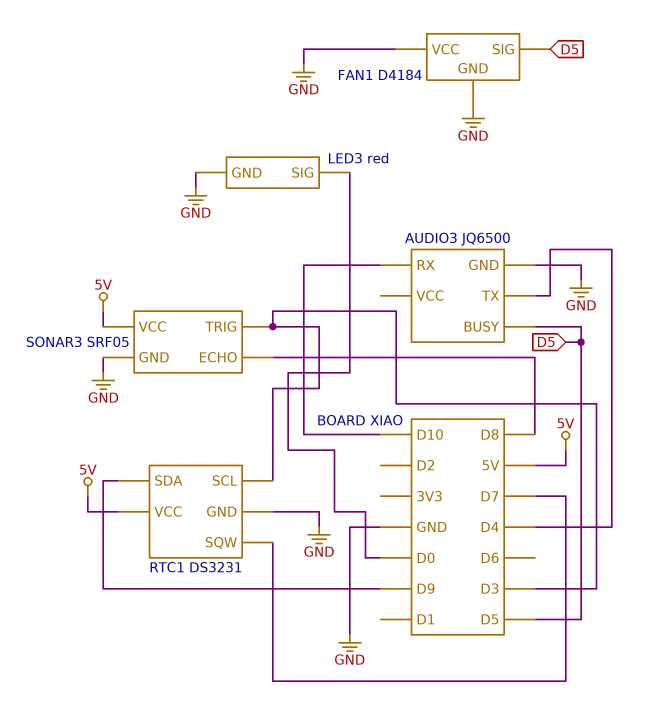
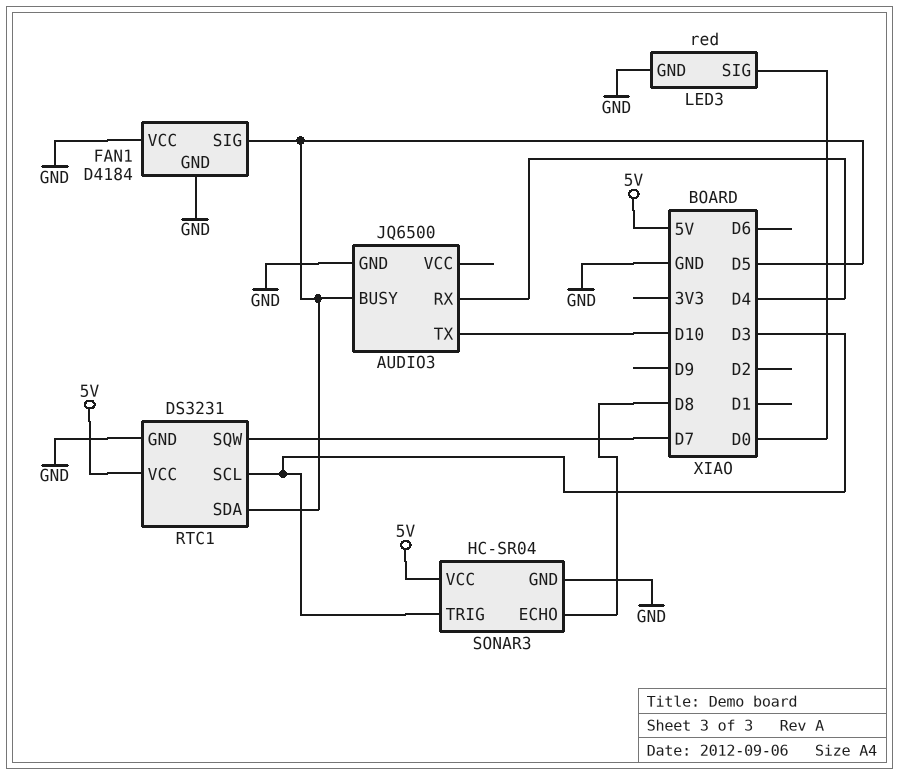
AUDIO3 pin RX: D10 -> D4
AUDIO3 pin TX: D4 -> D10
RTC1 pin SDA: D9 -> D5
SONAR3: SRF05 -> HC-SR04

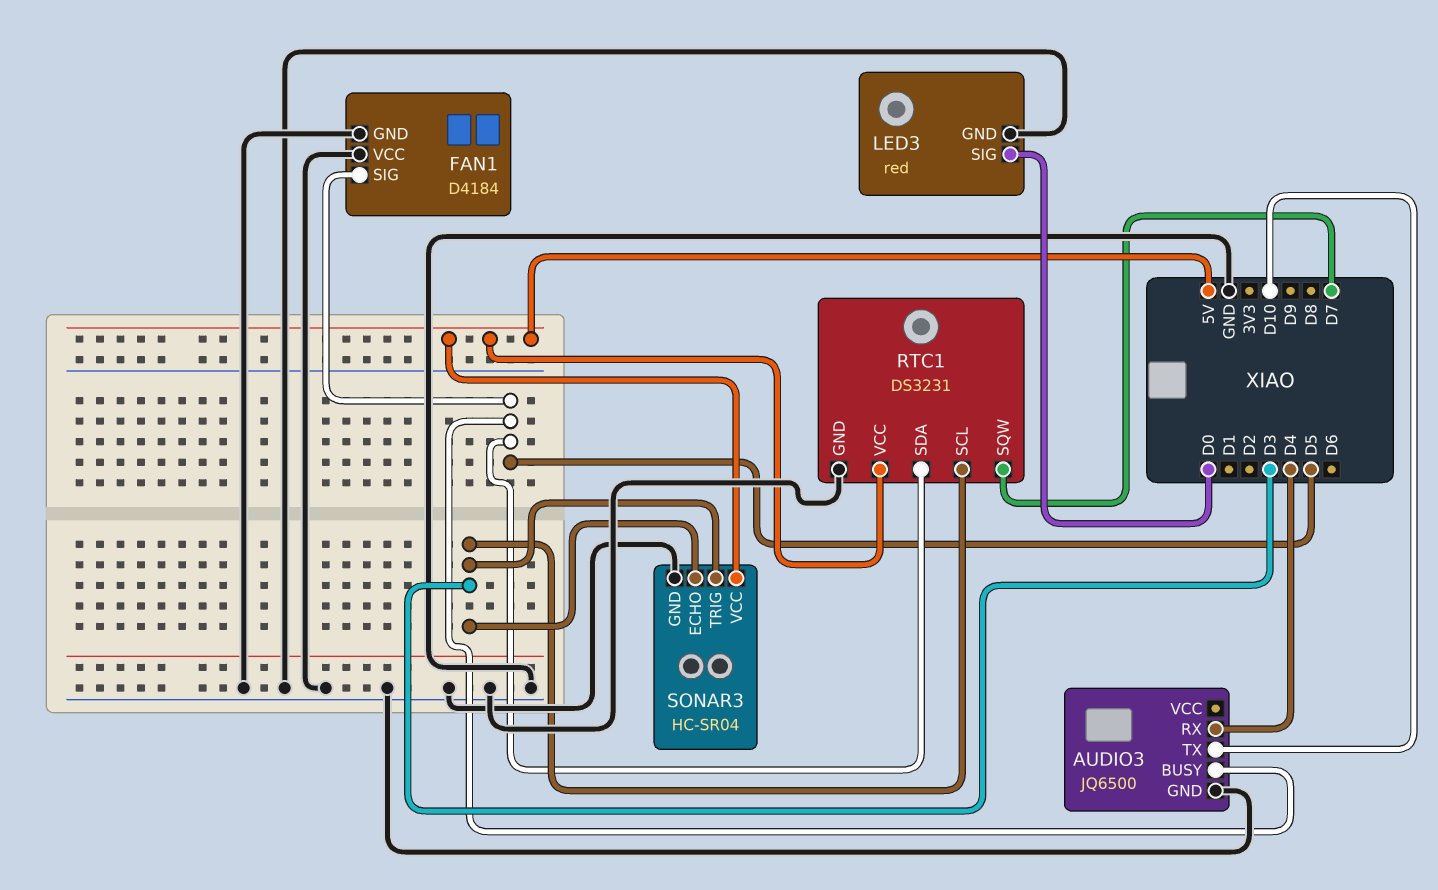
SONAR3 pin ECHO: D8 -> D3

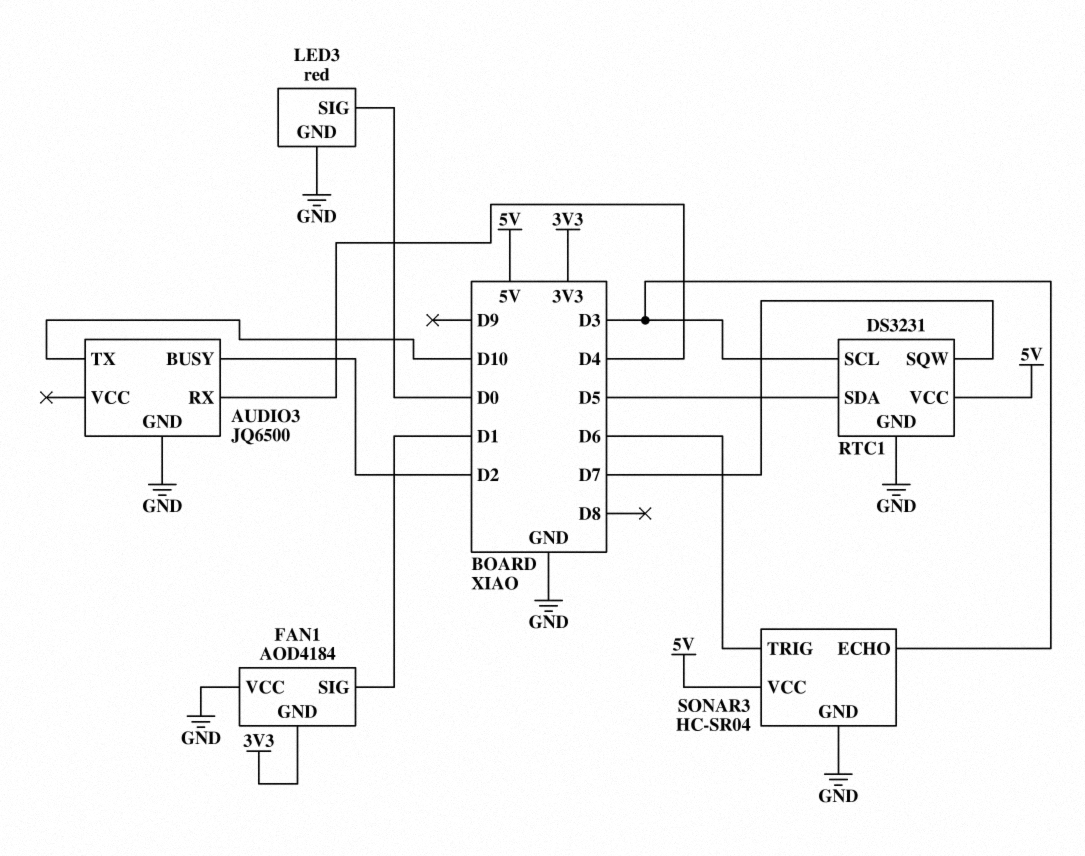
AUDIO3 pin BUSY: D5 -> D2
FAN1: D4184 -> AOD4184
FAN1 pin GND: GND -> 3V3
FAN1 pin SIG: D5 -> D1
SONAR3 pin TRIG: D3 -> D6

